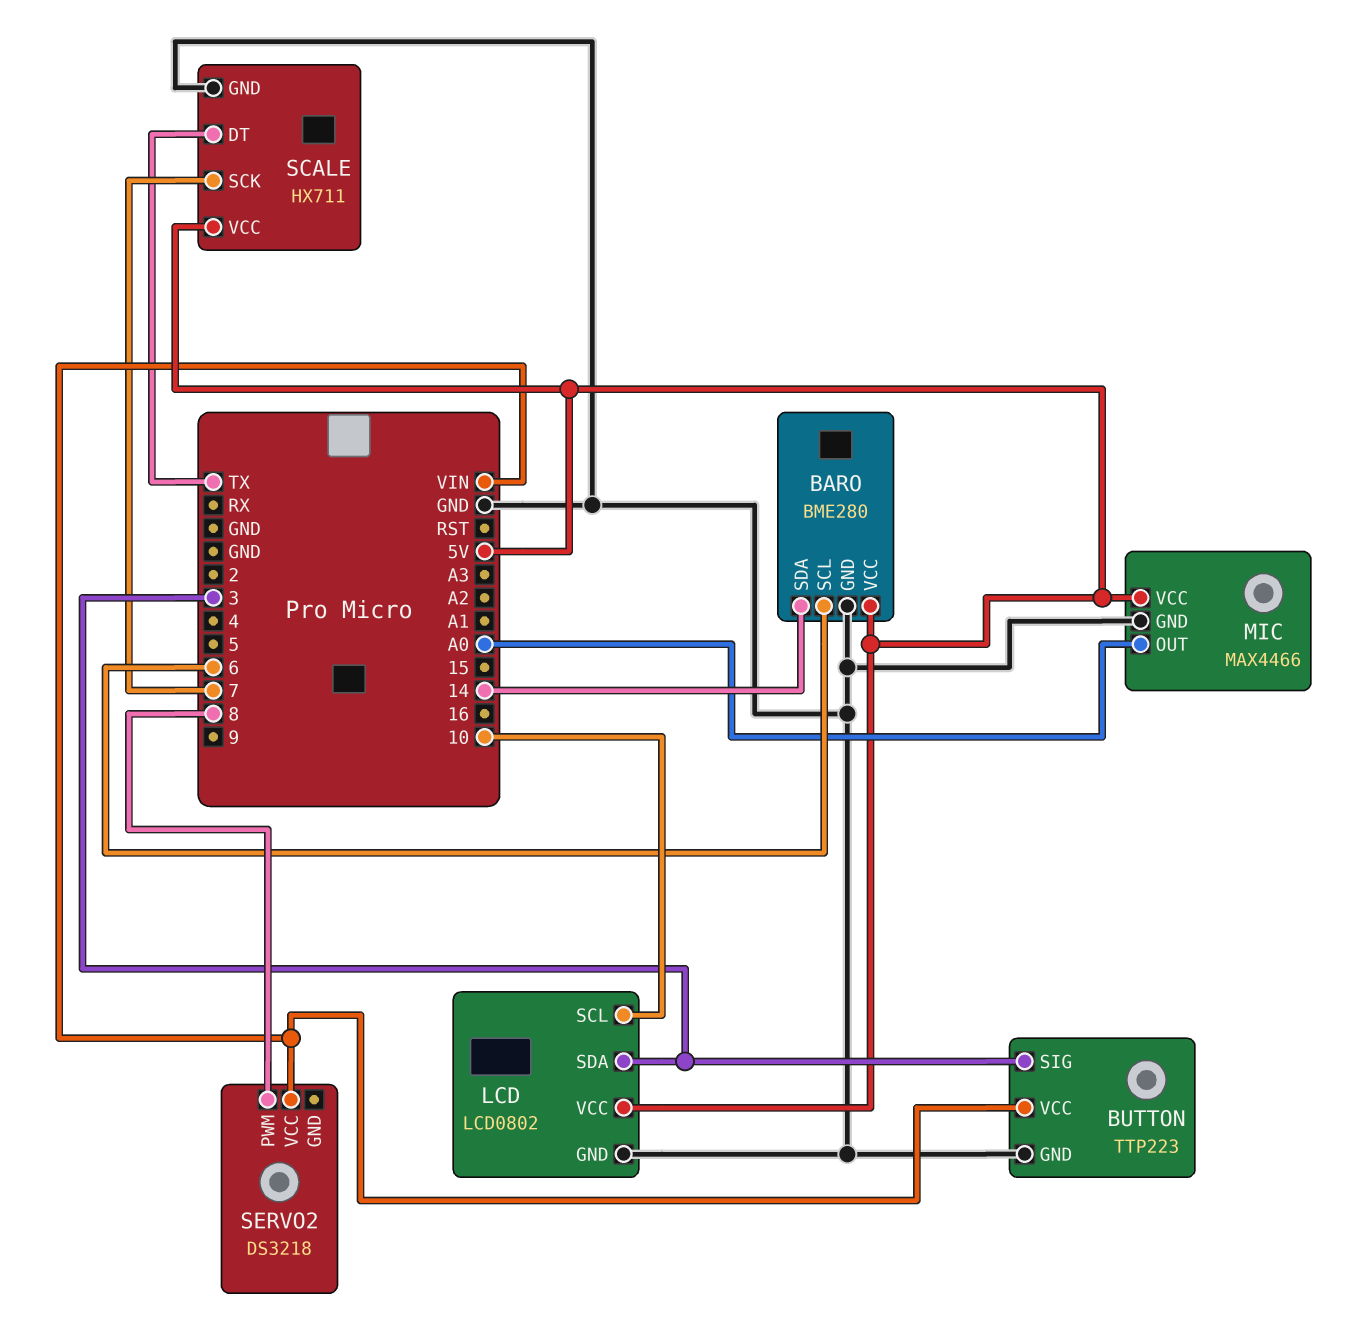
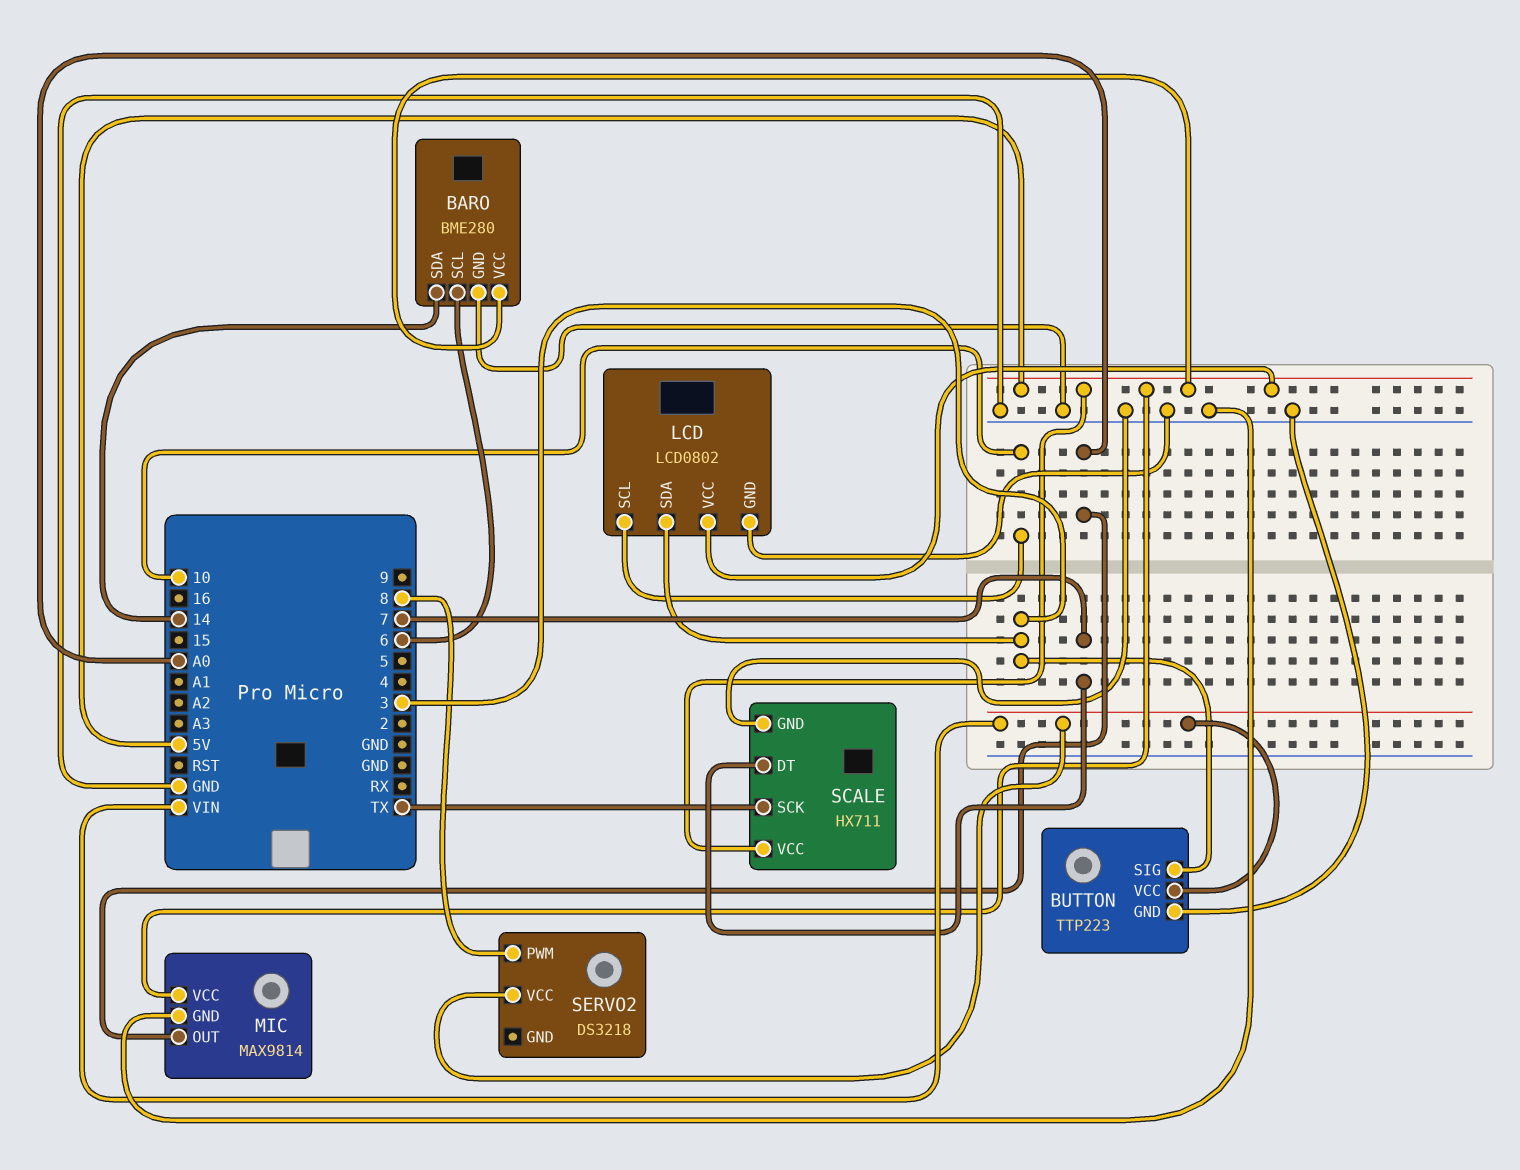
MIC: MAX4466 -> MAX9814
SCALE pin DT: TX -> 7
SCALE pin SCK: 7 -> TX

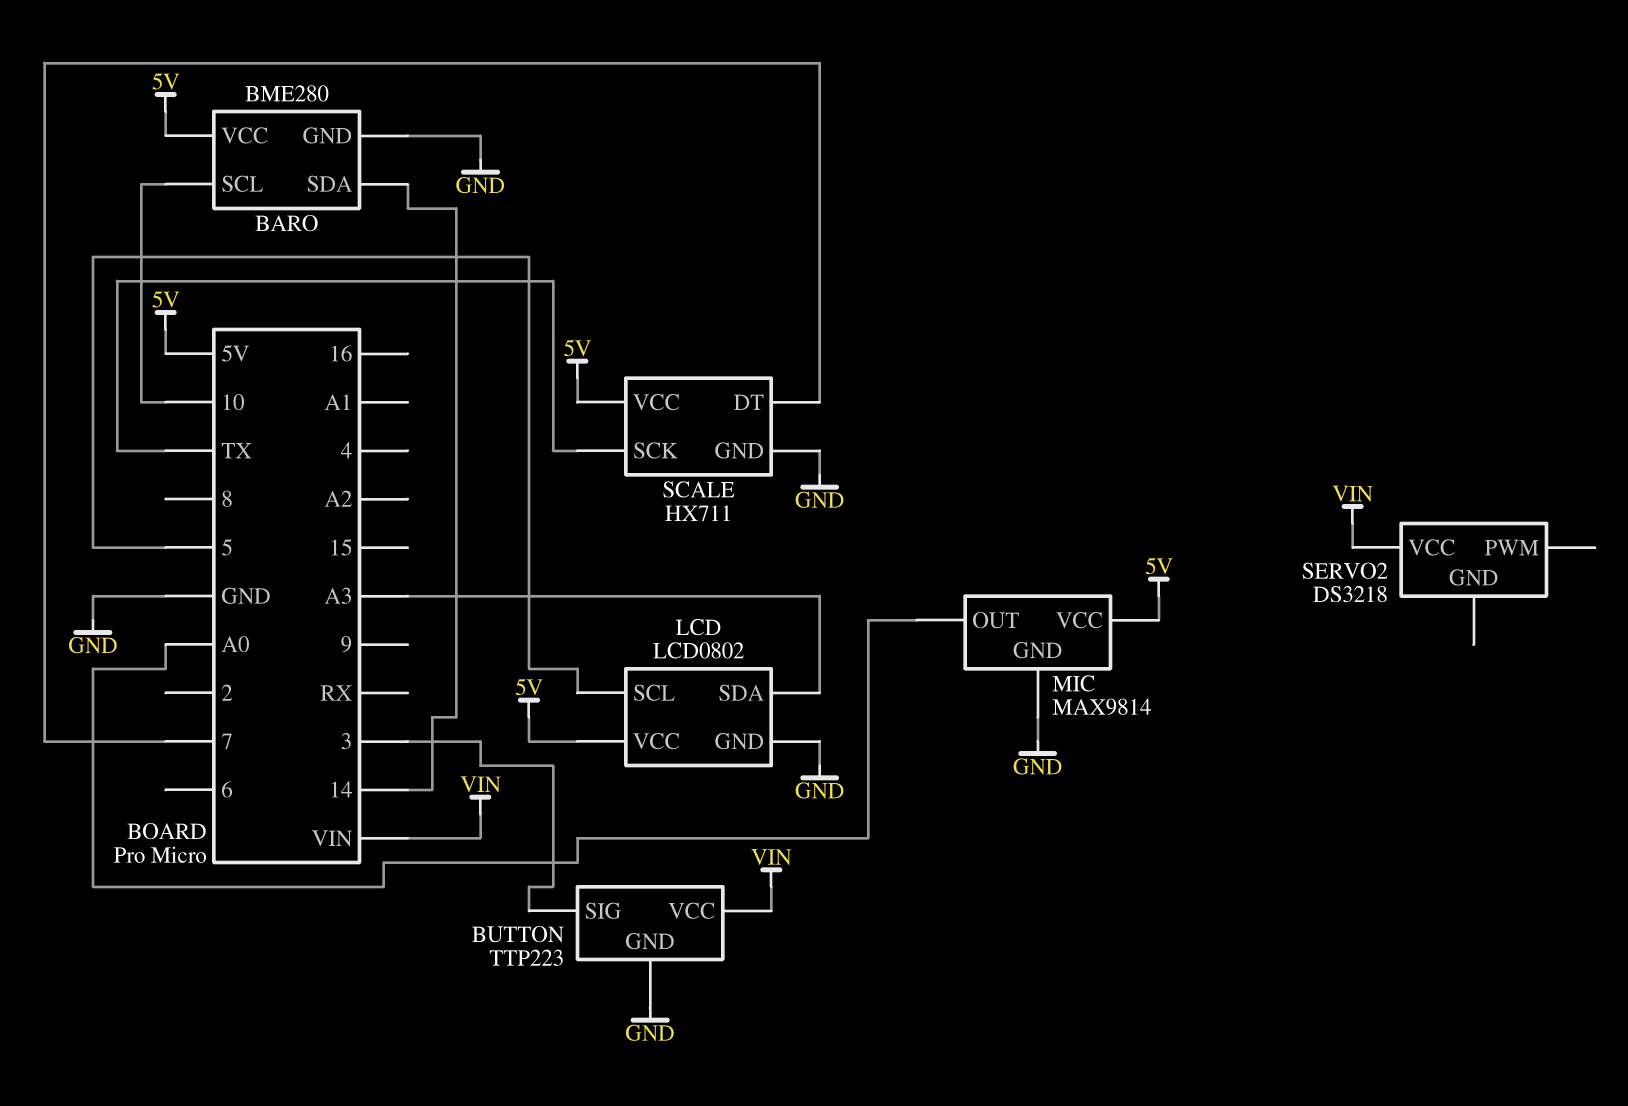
BARO pin SCL: 6 -> 10
LCD pin SCL: 10 -> 5
LCD pin SDA: 3 -> A3
SERVO2 pin PWM: 8 -> none

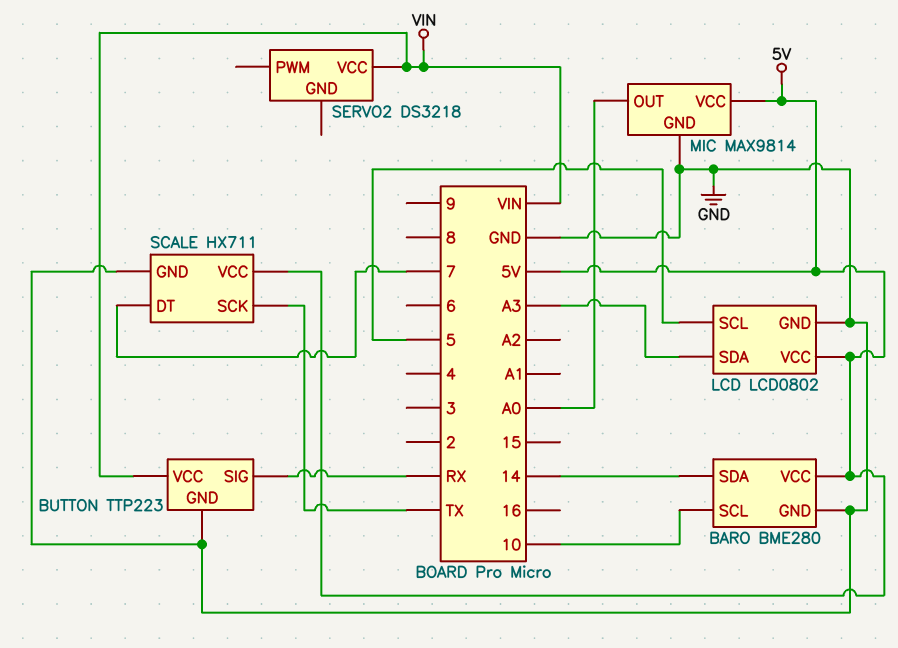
BUTTON pin SIG: 3 -> RX

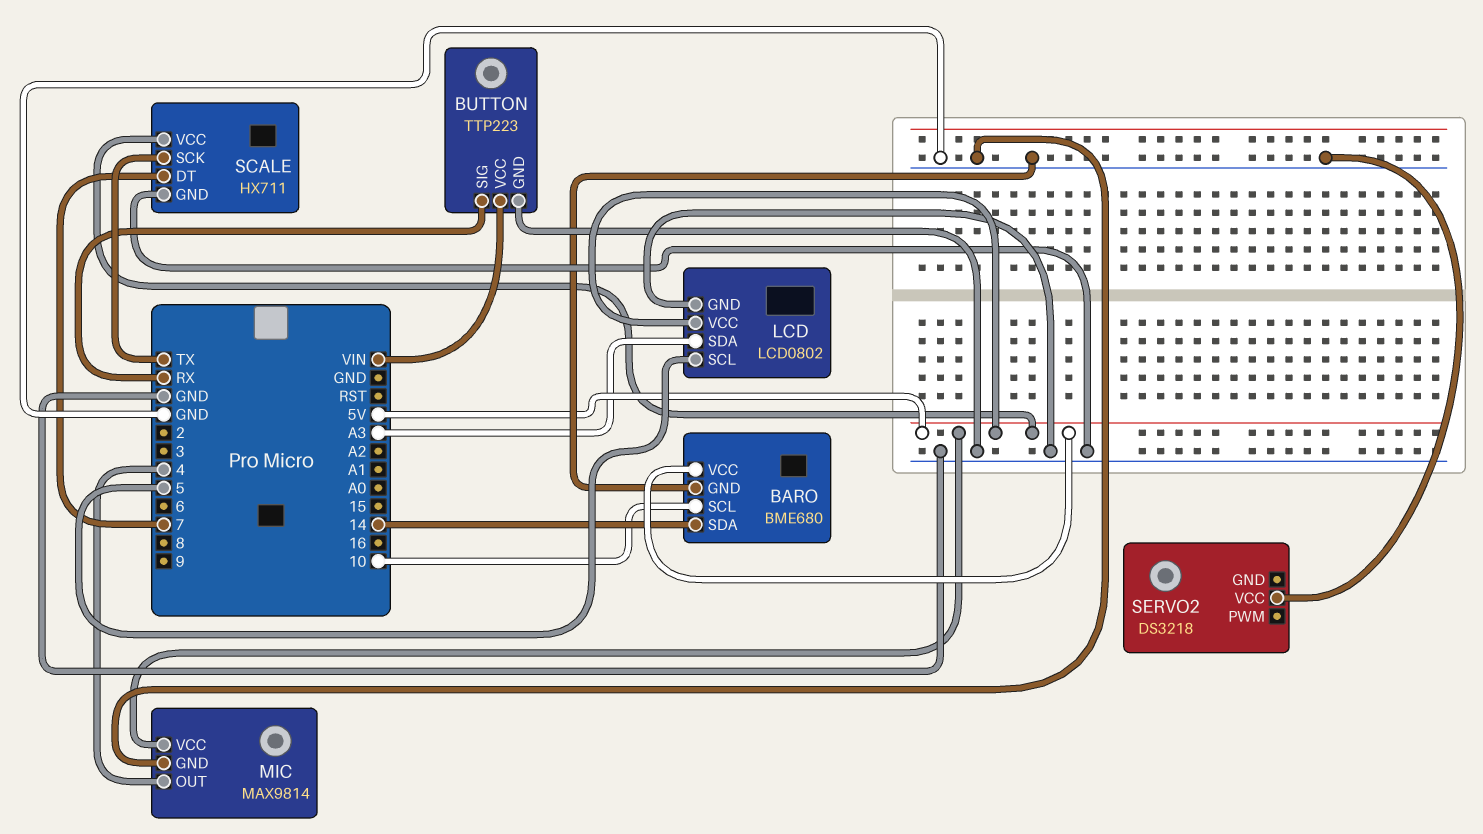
BARO: BME280 -> BME680
MIC pin OUT: A0 -> 4
SERVO2 pin VCC: VIN -> GND

